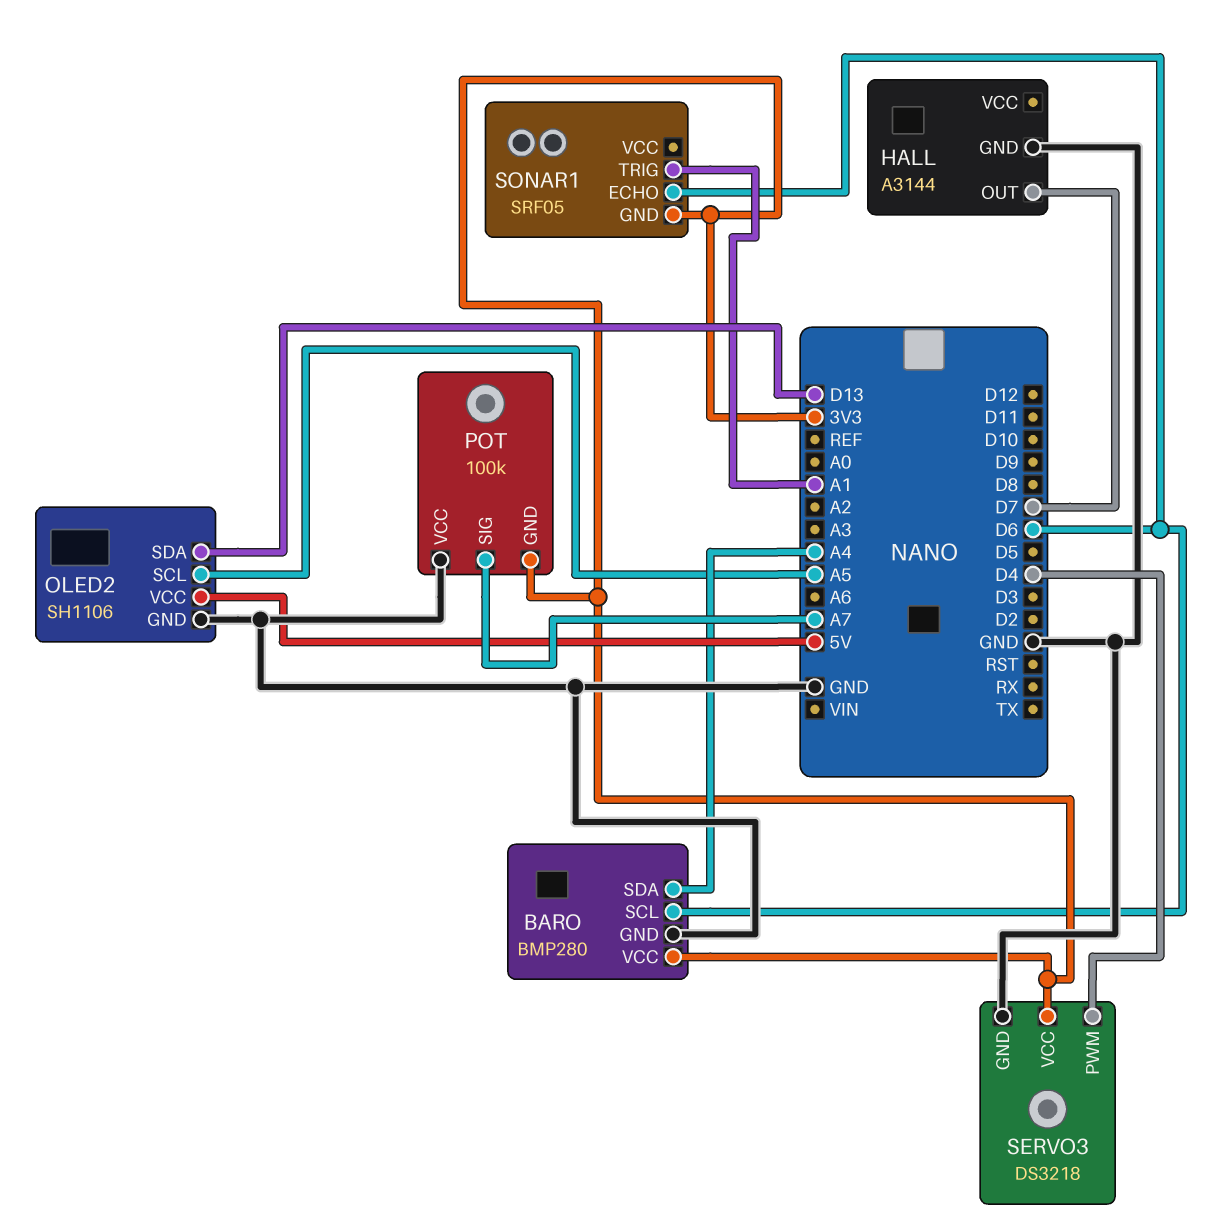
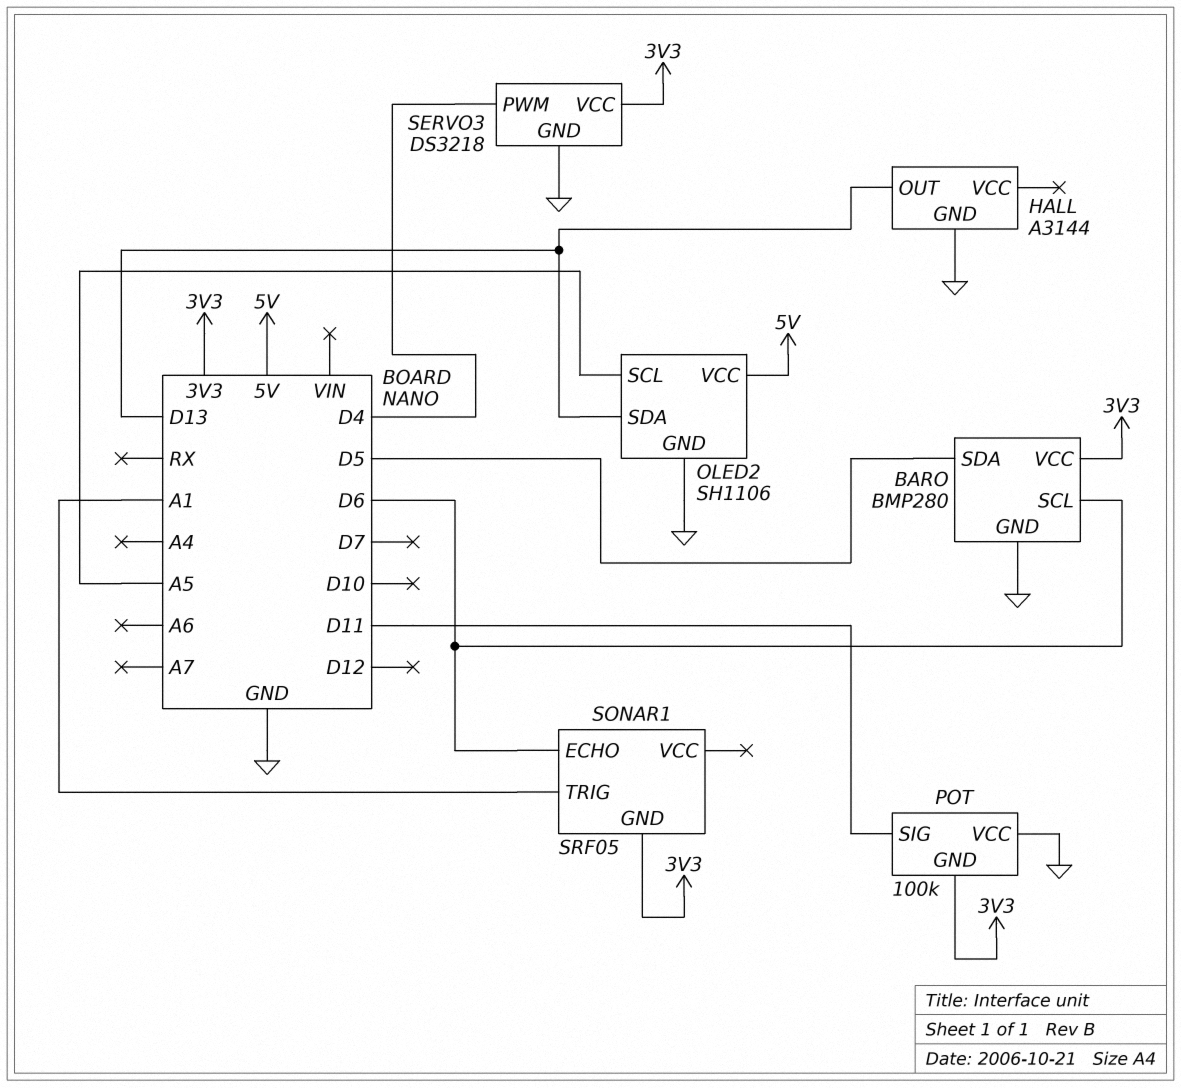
BARO pin SDA: A4 -> D5
HALL pin OUT: D7 -> D13
POT pin SIG: A7 -> D11

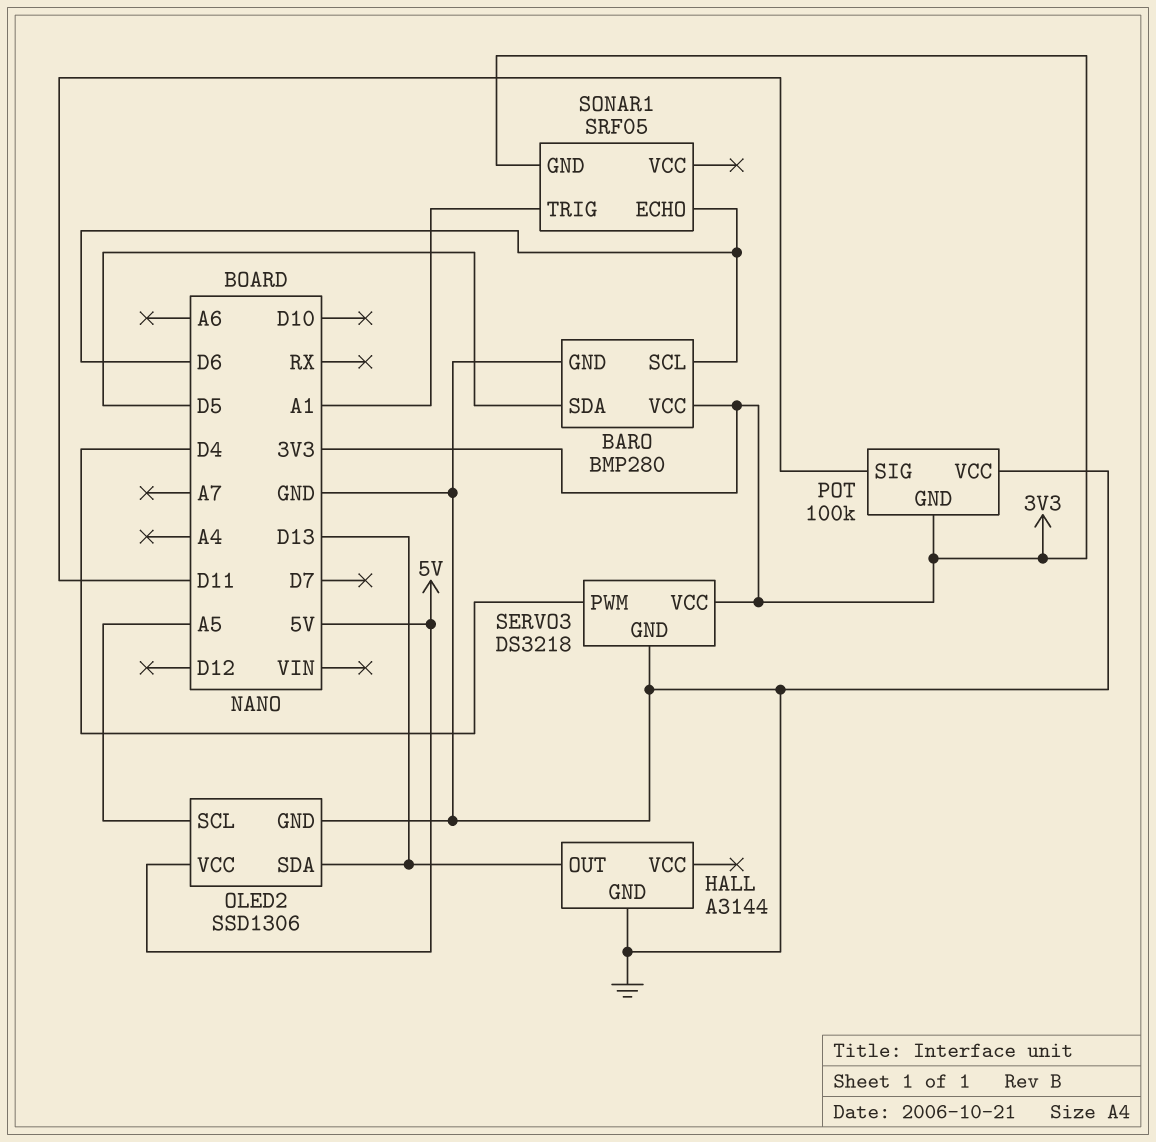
OLED2: SH1106 -> SSD1306

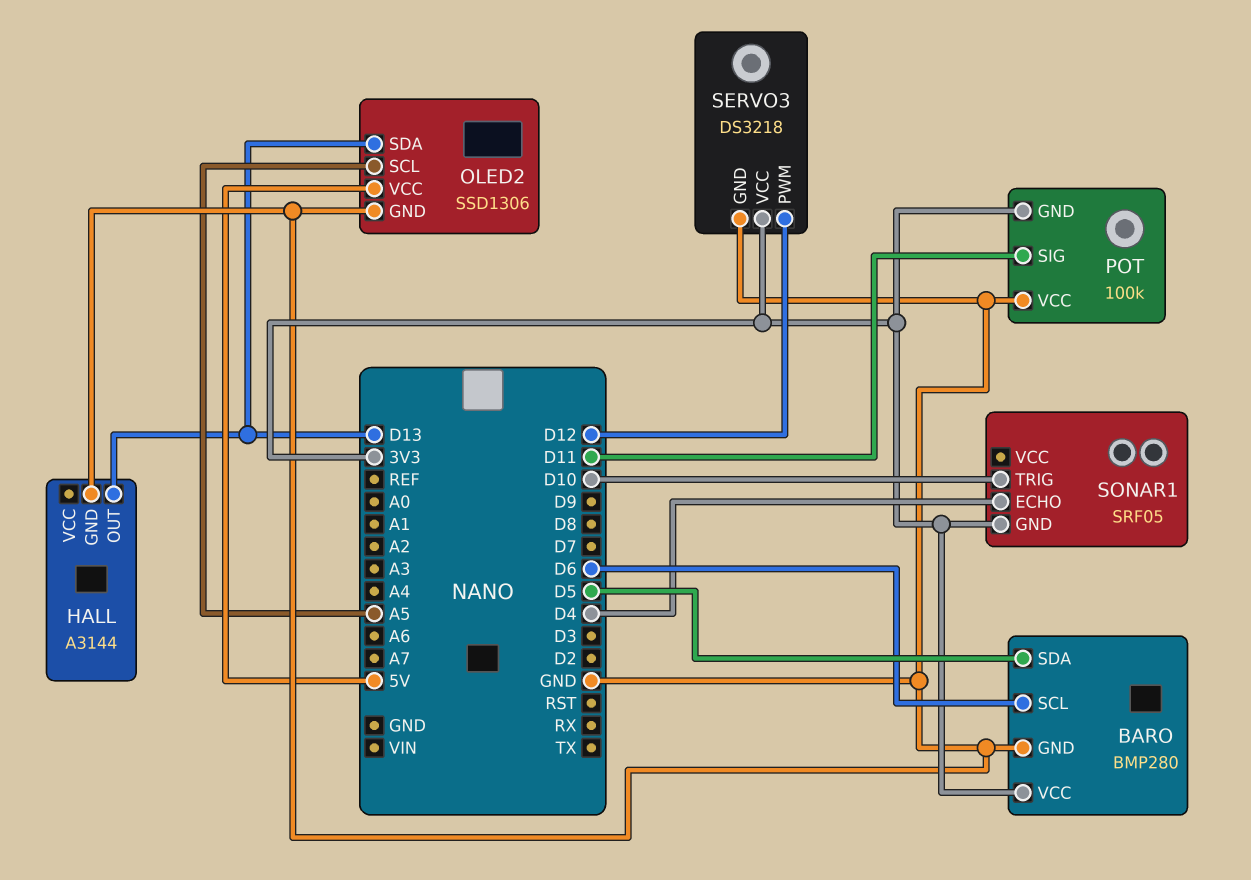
SERVO3 pin PWM: D4 -> D12
SONAR1 pin ECHO: D6 -> D4
SONAR1 pin TRIG: A1 -> D10

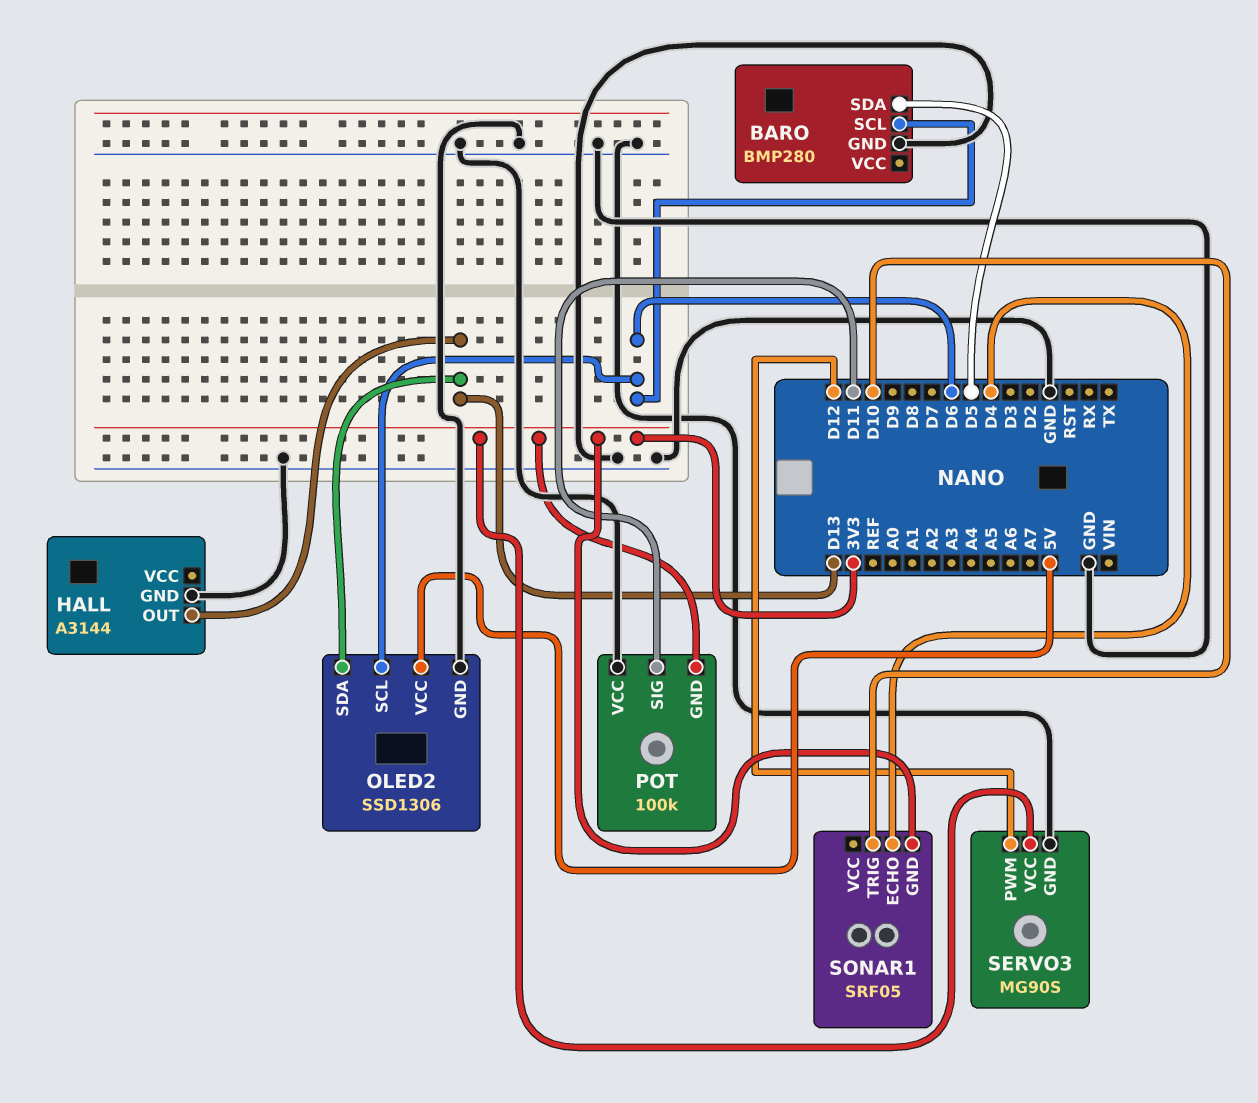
BARO pin VCC: 3V3 -> none
OLED2 pin SCL: A5 -> D6
SERVO3: DS3218 -> MG90S

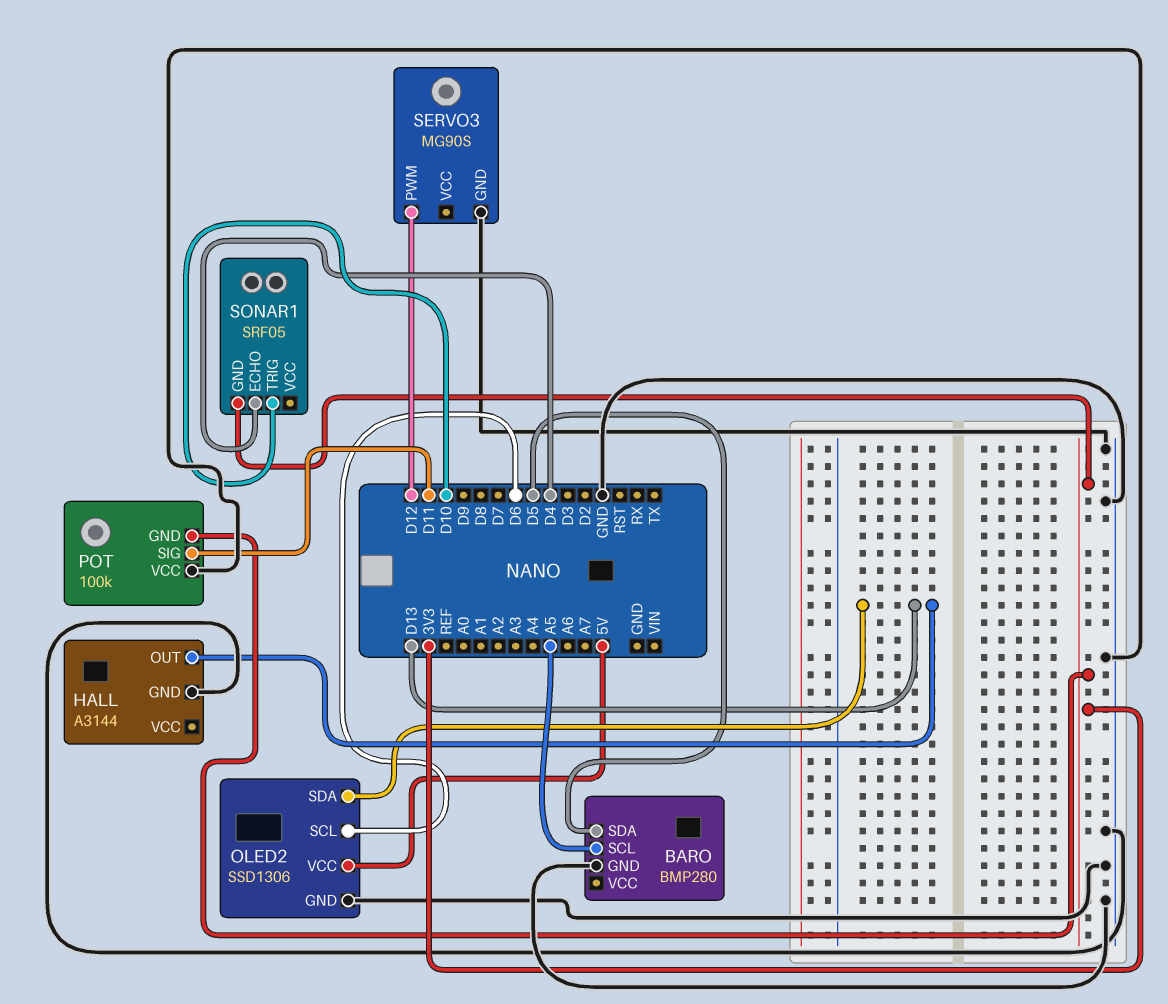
BARO pin SCL: D6 -> A5
SERVO3 pin VCC: 3V3 -> none

